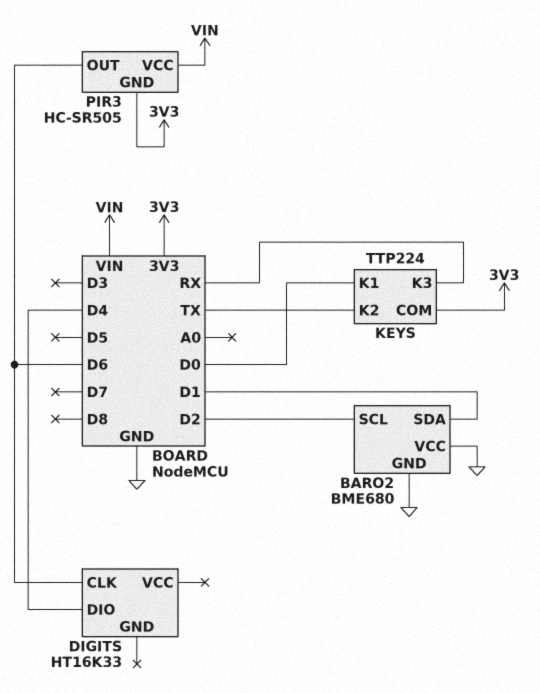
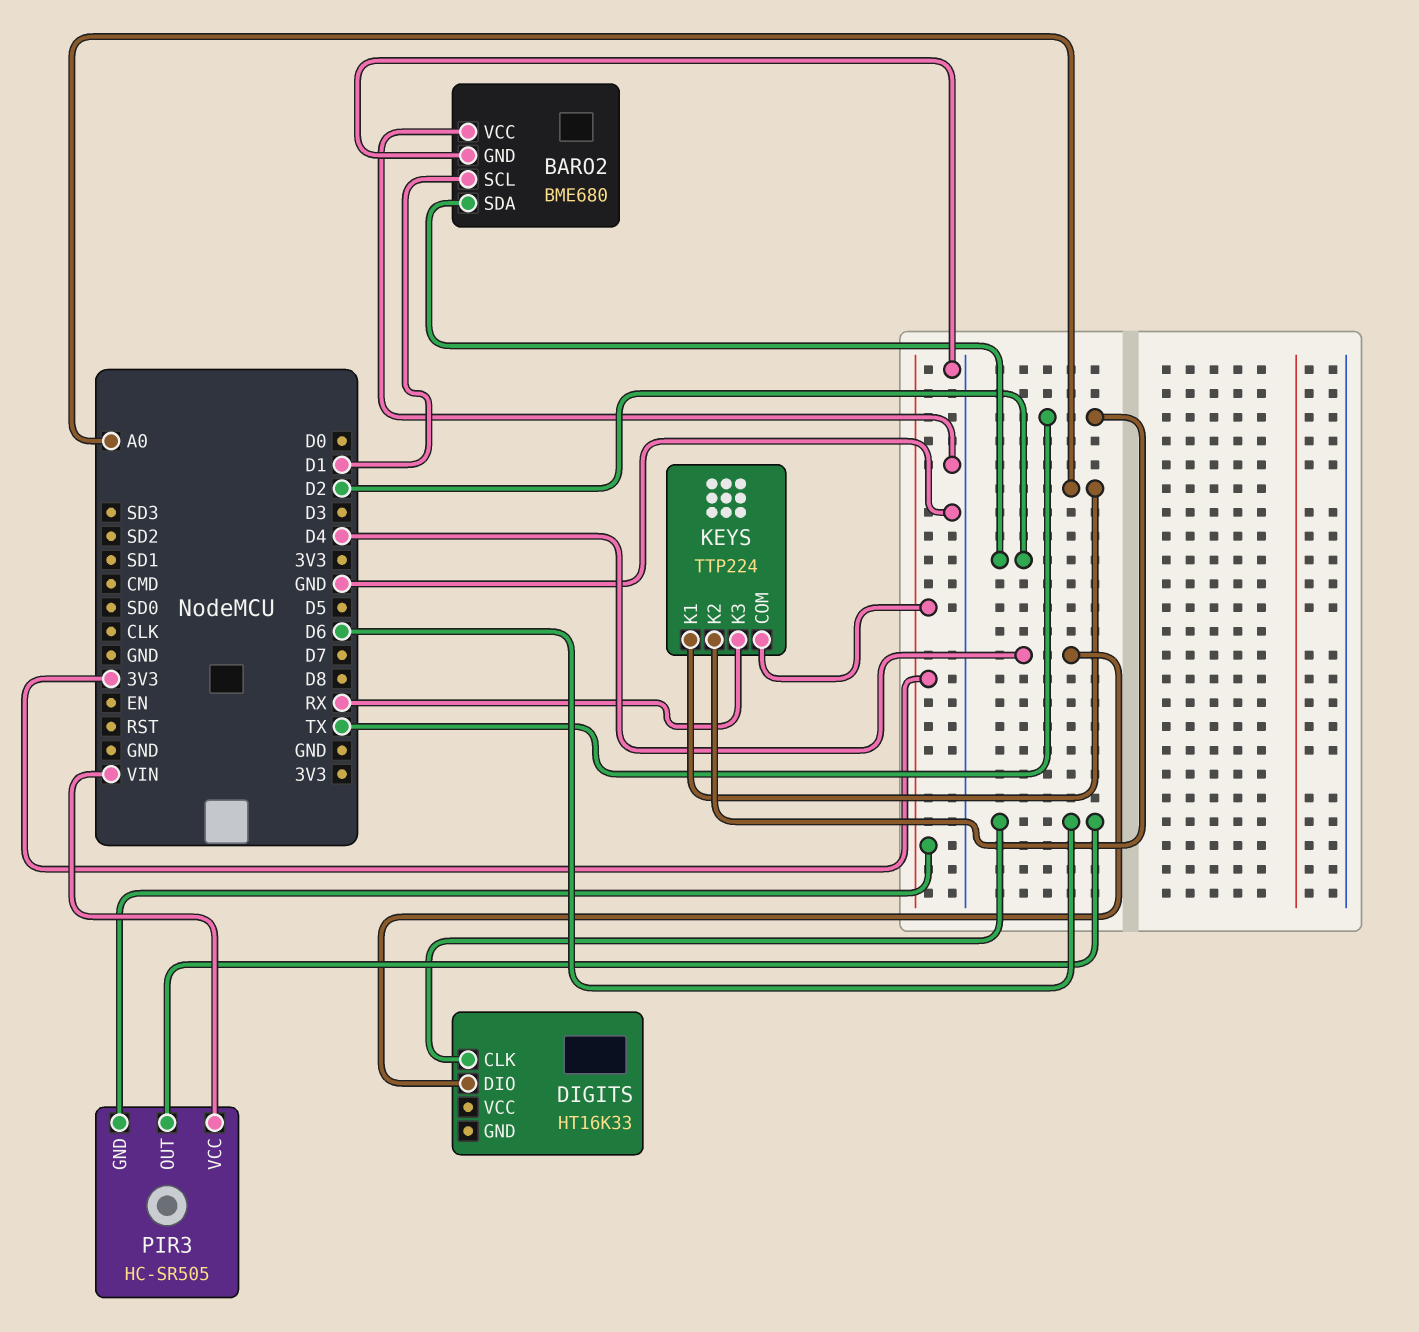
BARO2 pin SCL: D2 -> D1
BARO2 pin SDA: D1 -> D2
KEYS pin K1: D0 -> A0

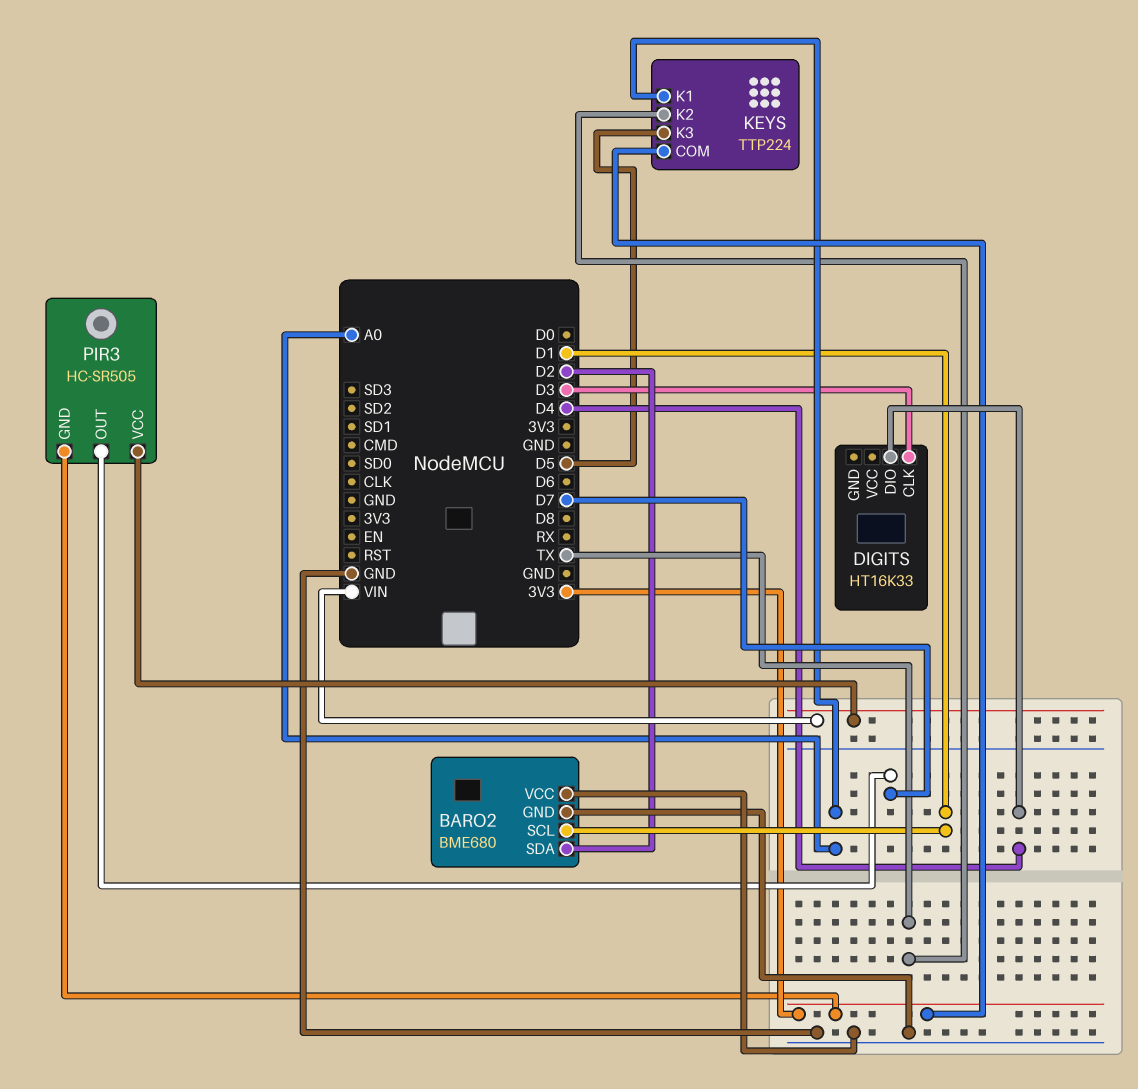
DIGITS pin CLK: D6 -> D3
KEYS pin K3: RX -> D5
PIR3 pin OUT: D6 -> D7

